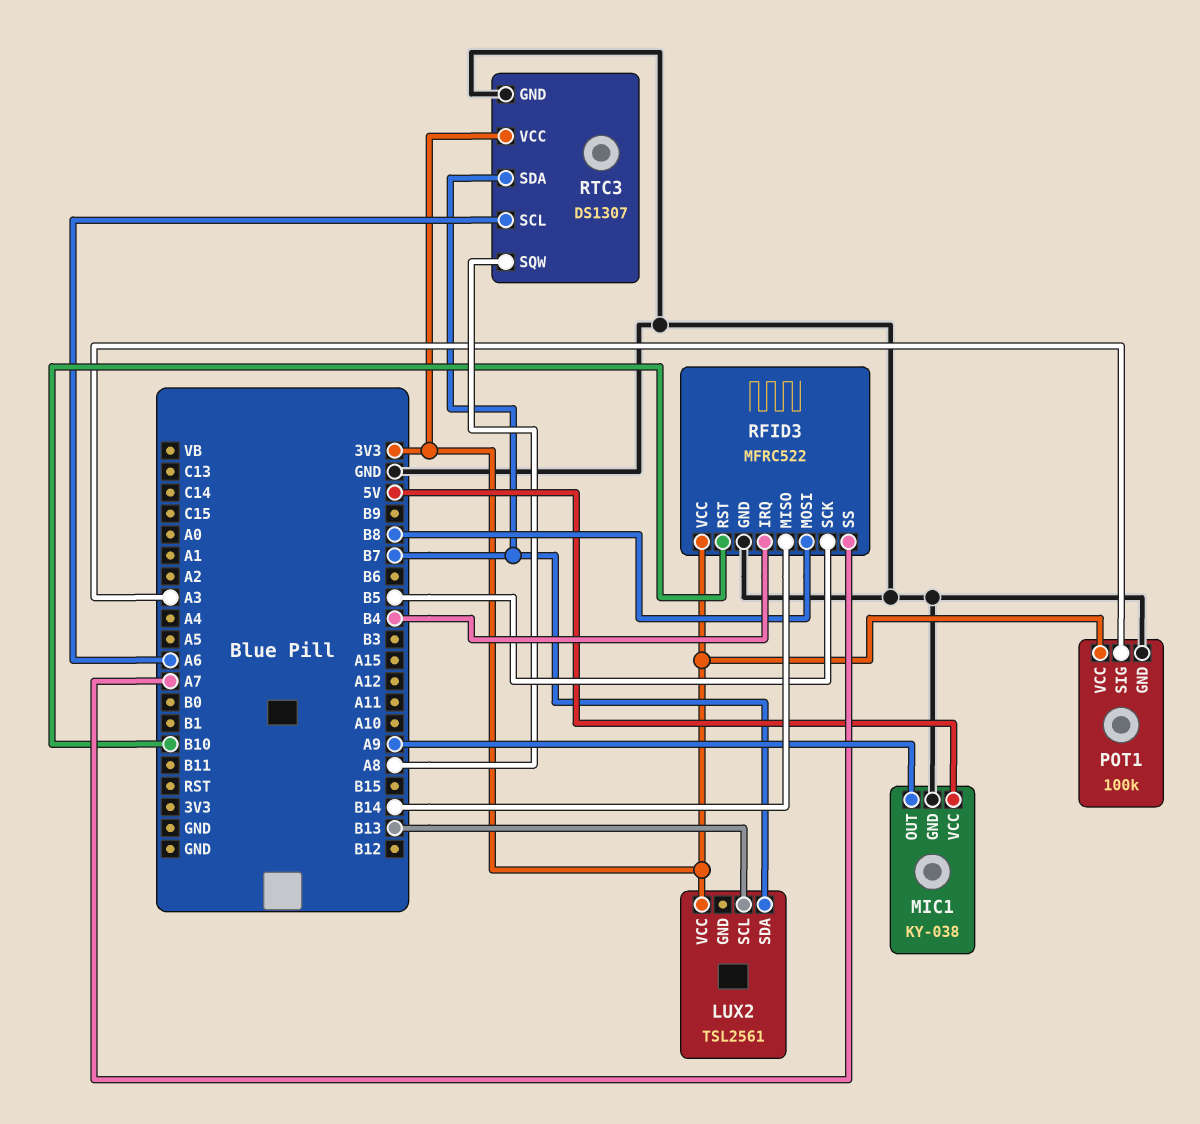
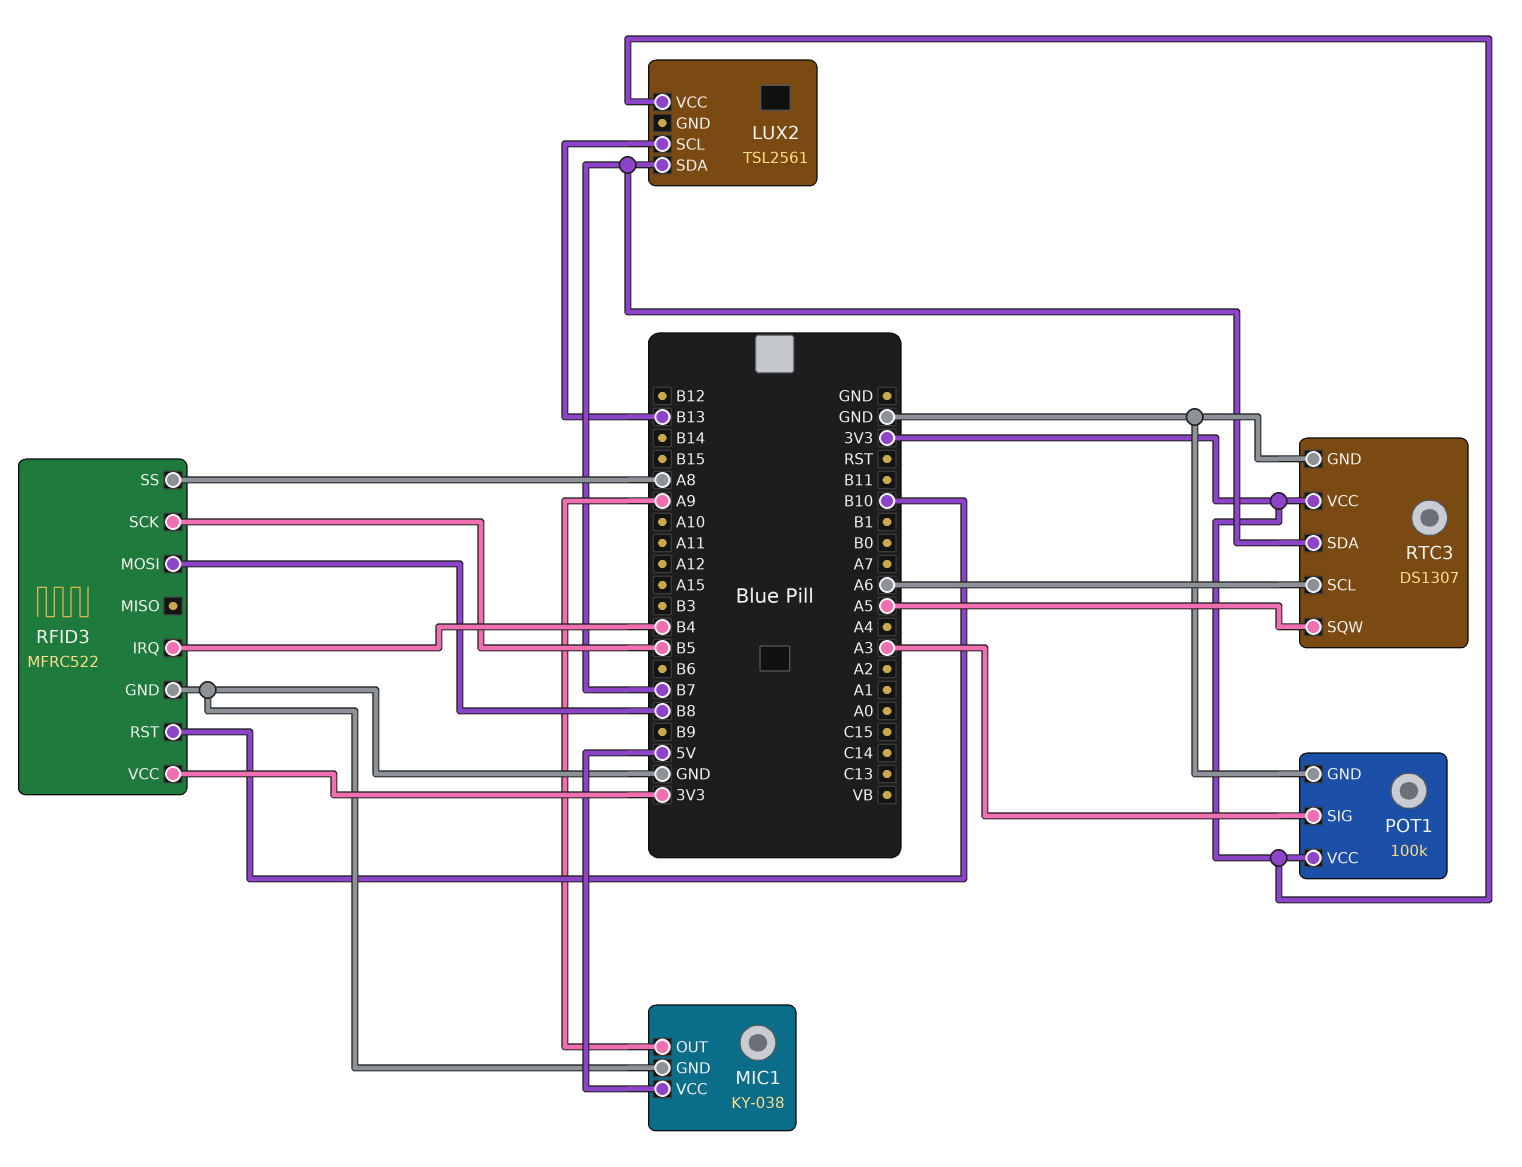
RFID3 pin MISO: B14 -> none
RFID3 pin SS: A7 -> A8
RTC3 pin SQW: A8 -> A5

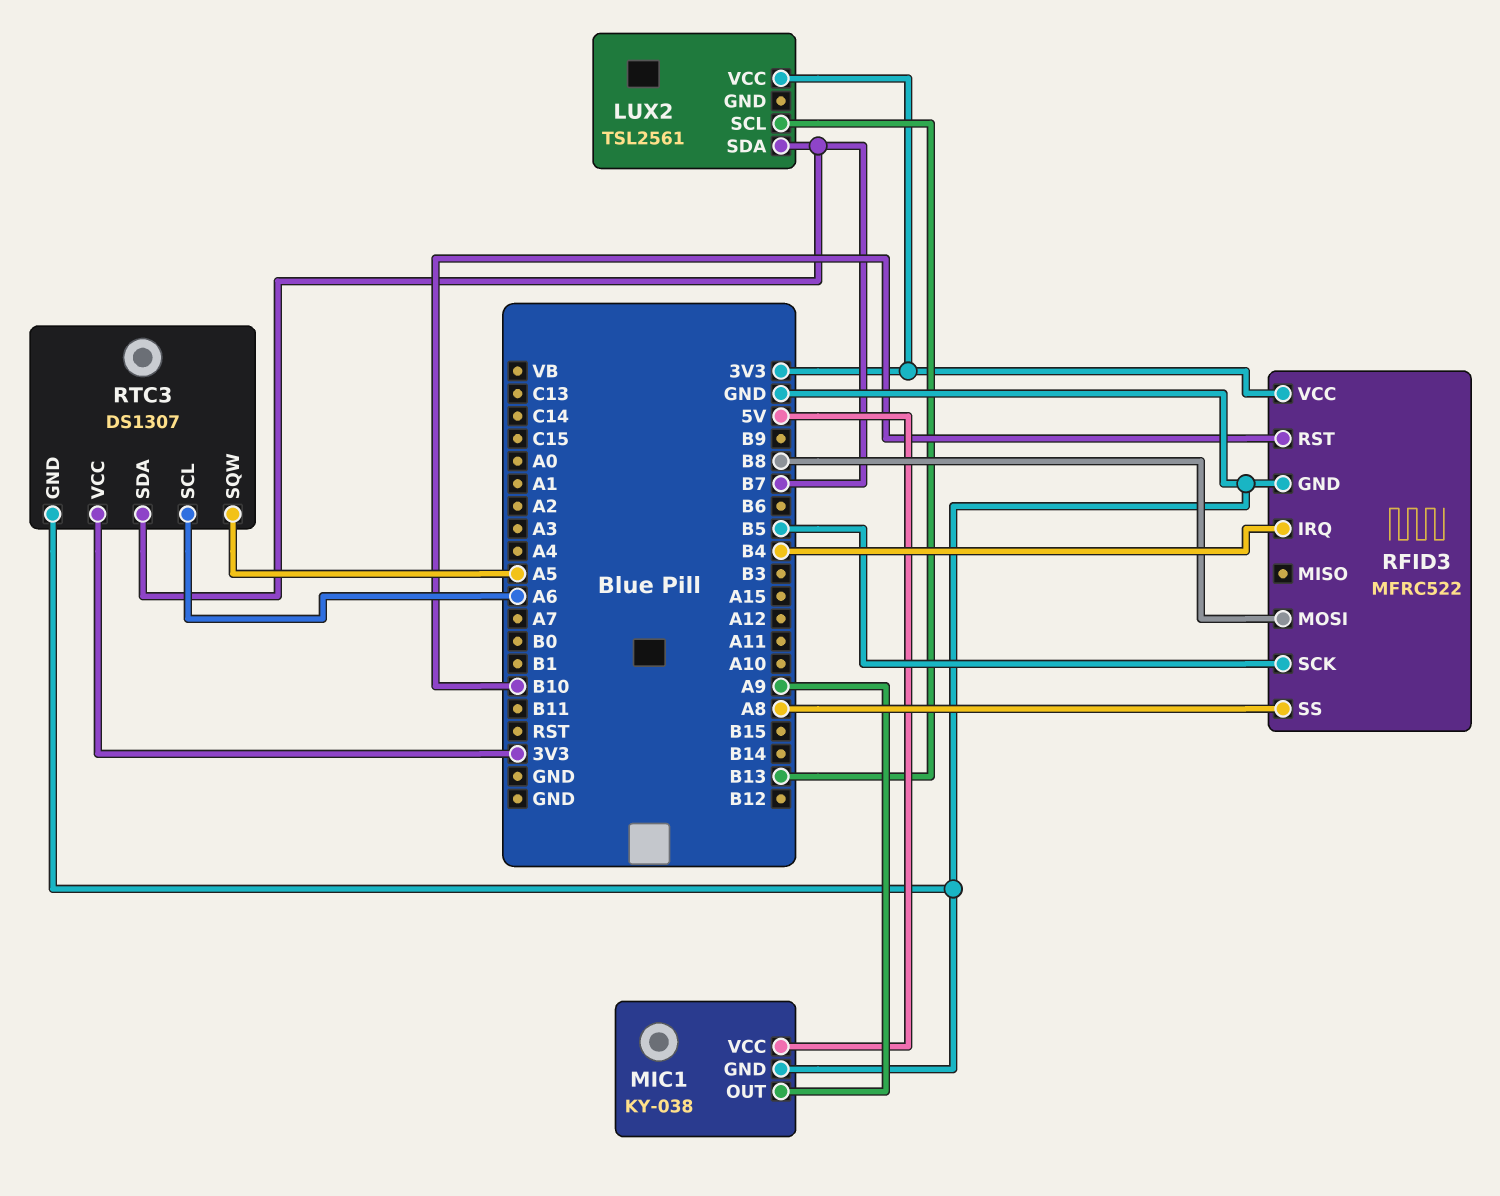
POT1: 100k -> none
POT1 pin GND: GND -> none
POT1 pin SIG: A3 -> none
POT1 pin VCC: 3V3 -> none

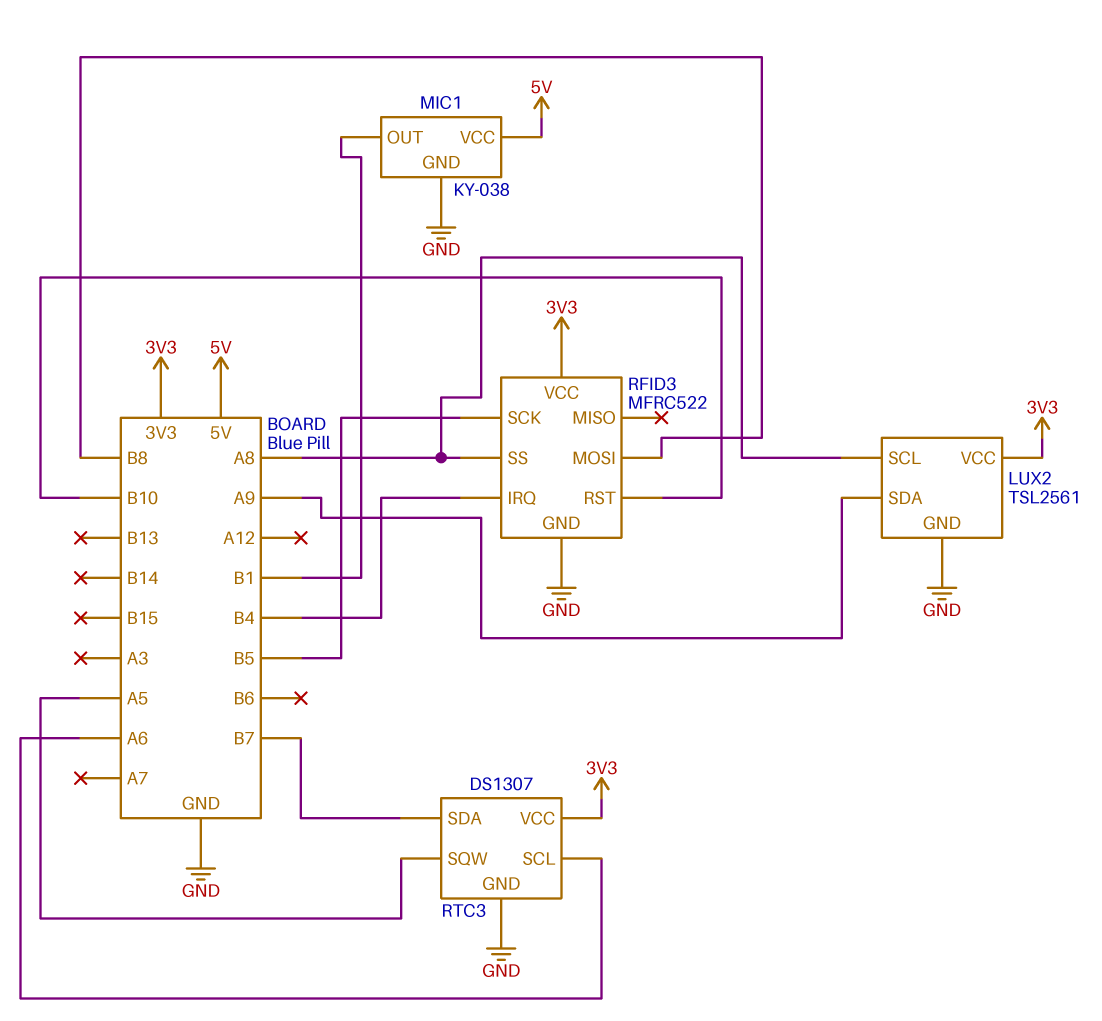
LUX2 pin GND: none -> GND
LUX2 pin SCL: B13 -> A8
LUX2 pin SDA: B7 -> A9
MIC1 pin OUT: A9 -> B1

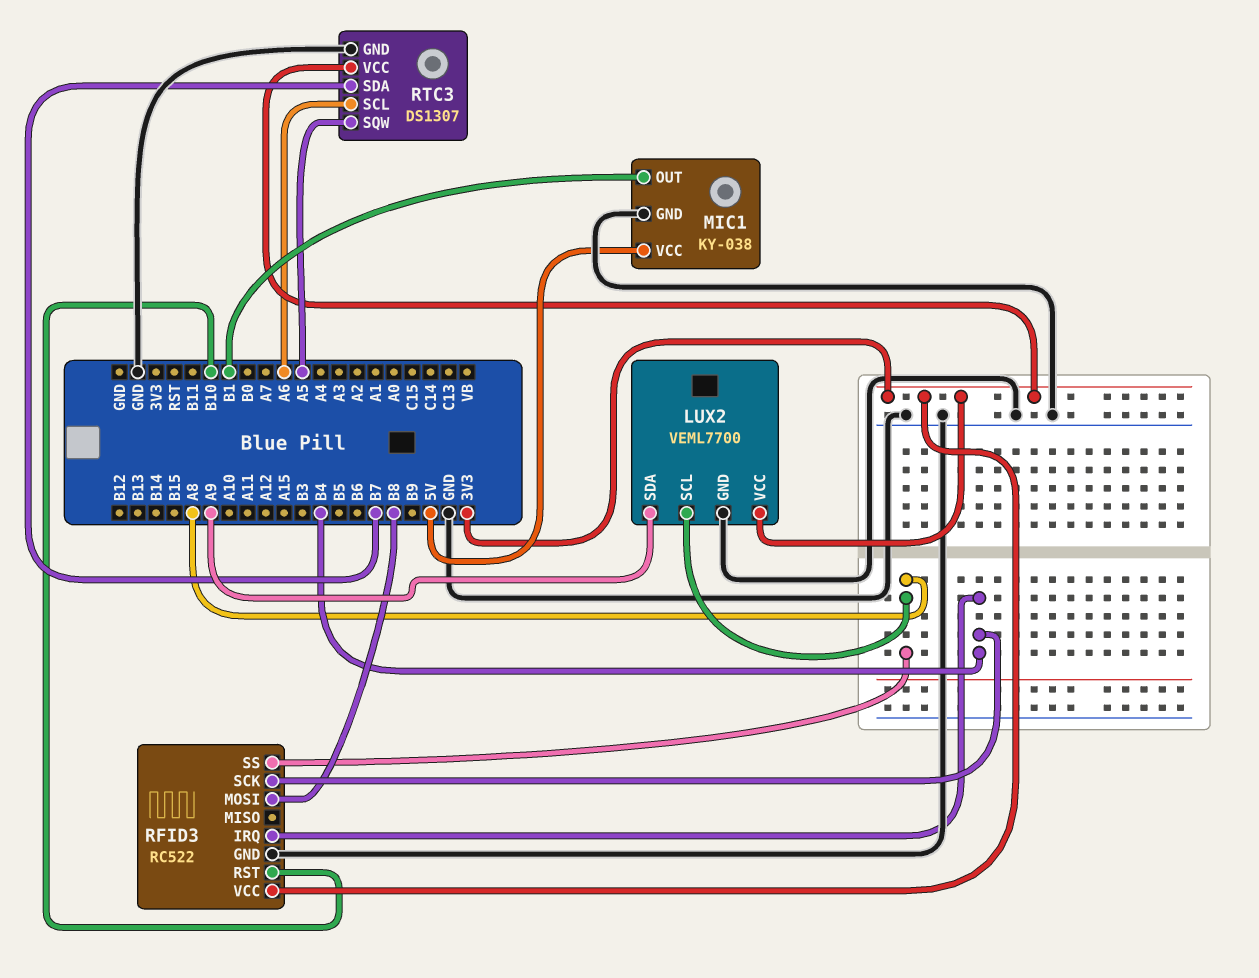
LUX2: TSL2561 -> VEML7700
RFID3: MFRC522 -> RC522
RFID3 pin SCK: B5 -> B4

